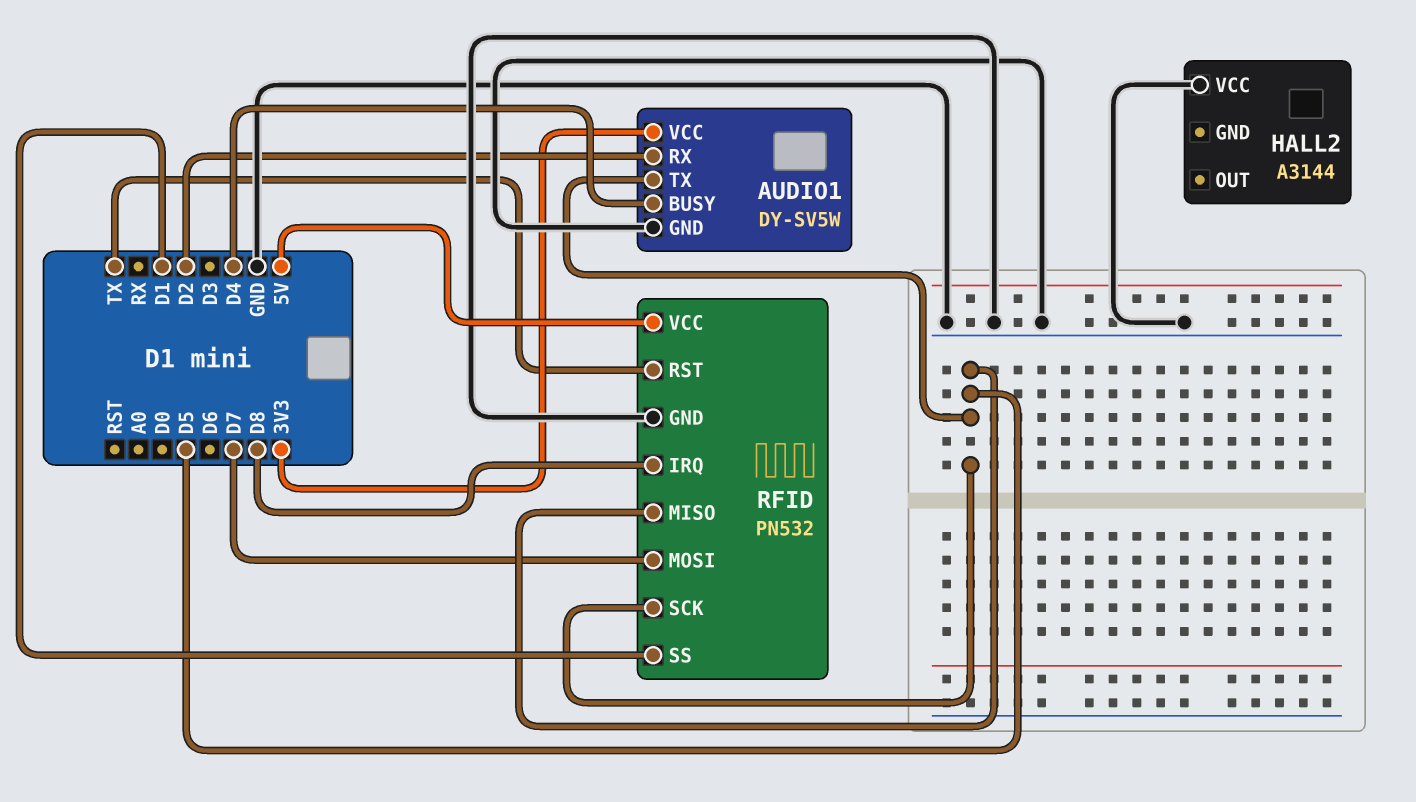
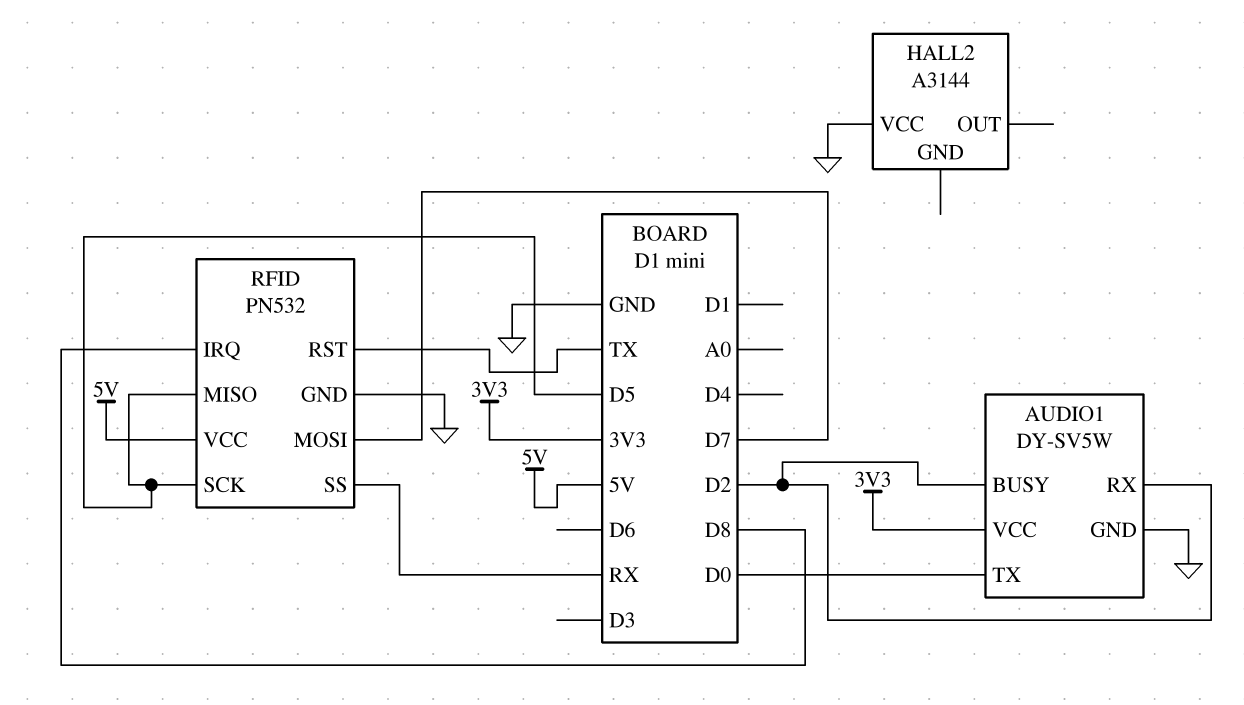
AUDIO1 pin BUSY: D4 -> D2
AUDIO1 pin TX: D5 -> D0
RFID pin SS: D1 -> RX

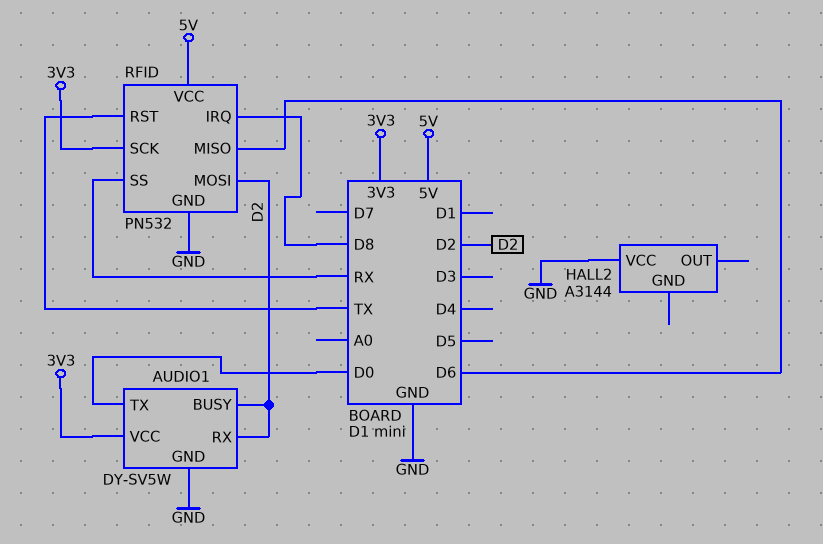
RFID pin MISO: D5 -> D6
RFID pin MOSI: D7 -> D2
RFID pin SCK: D5 -> 3V3

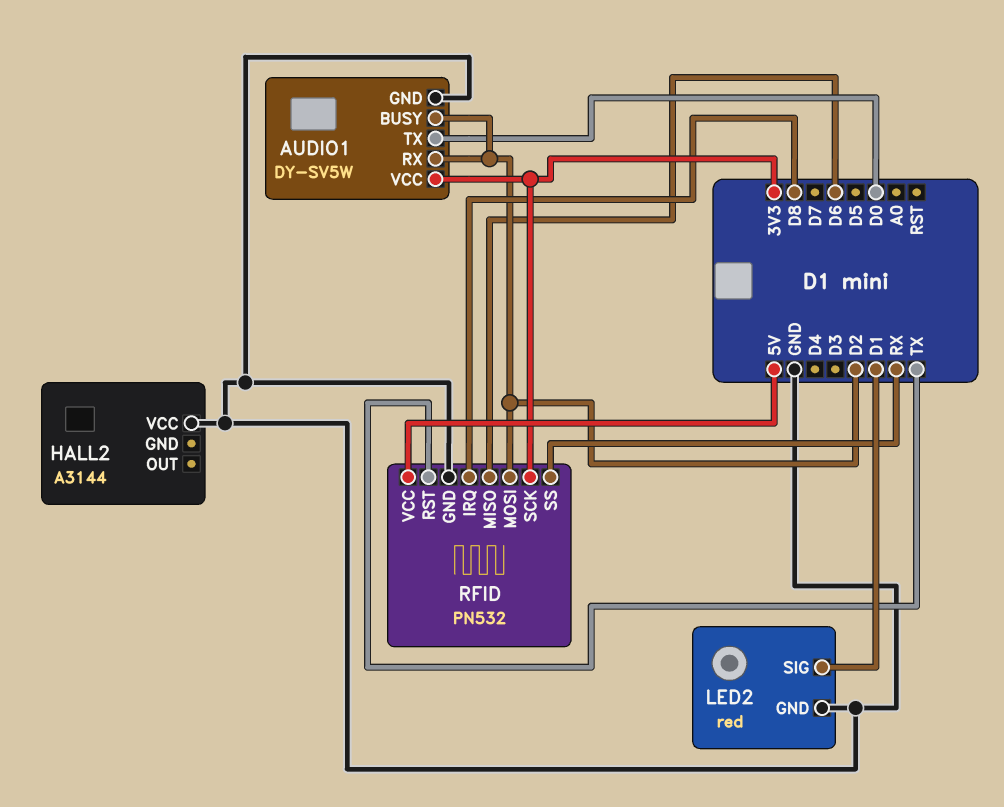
LED2: none -> red
LED2 pin GND: none -> GND
LED2 pin SIG: none -> D1

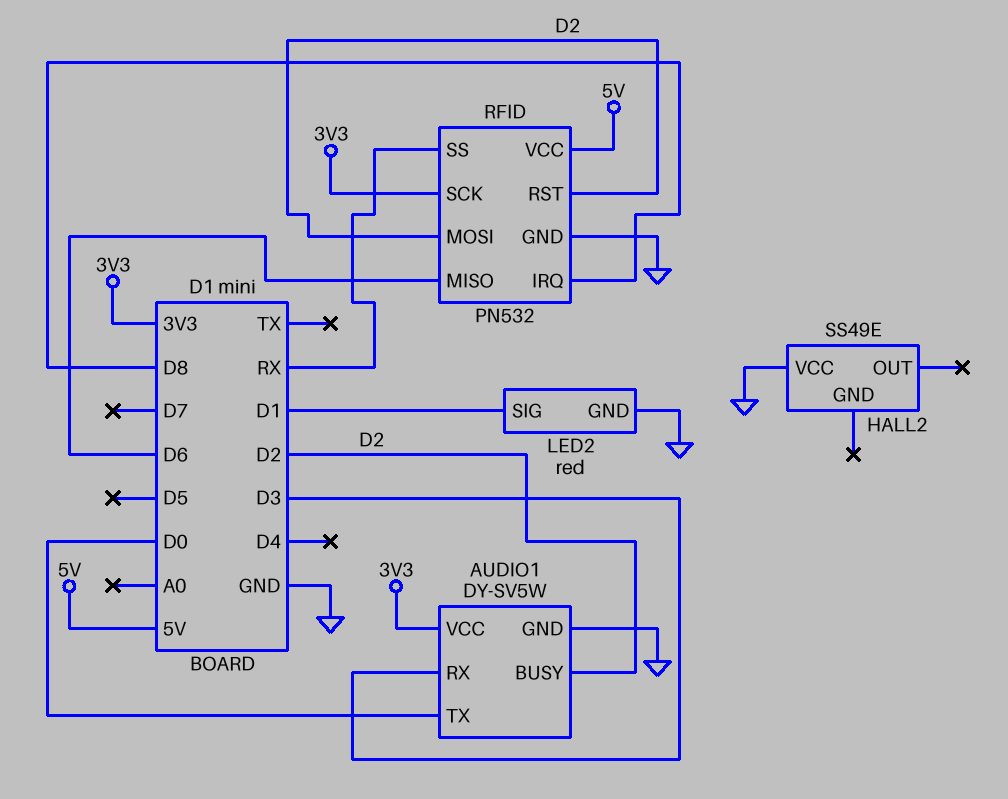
AUDIO1 pin RX: D2 -> D3
HALL2: A3144 -> SS49E
RFID pin RST: TX -> D2

